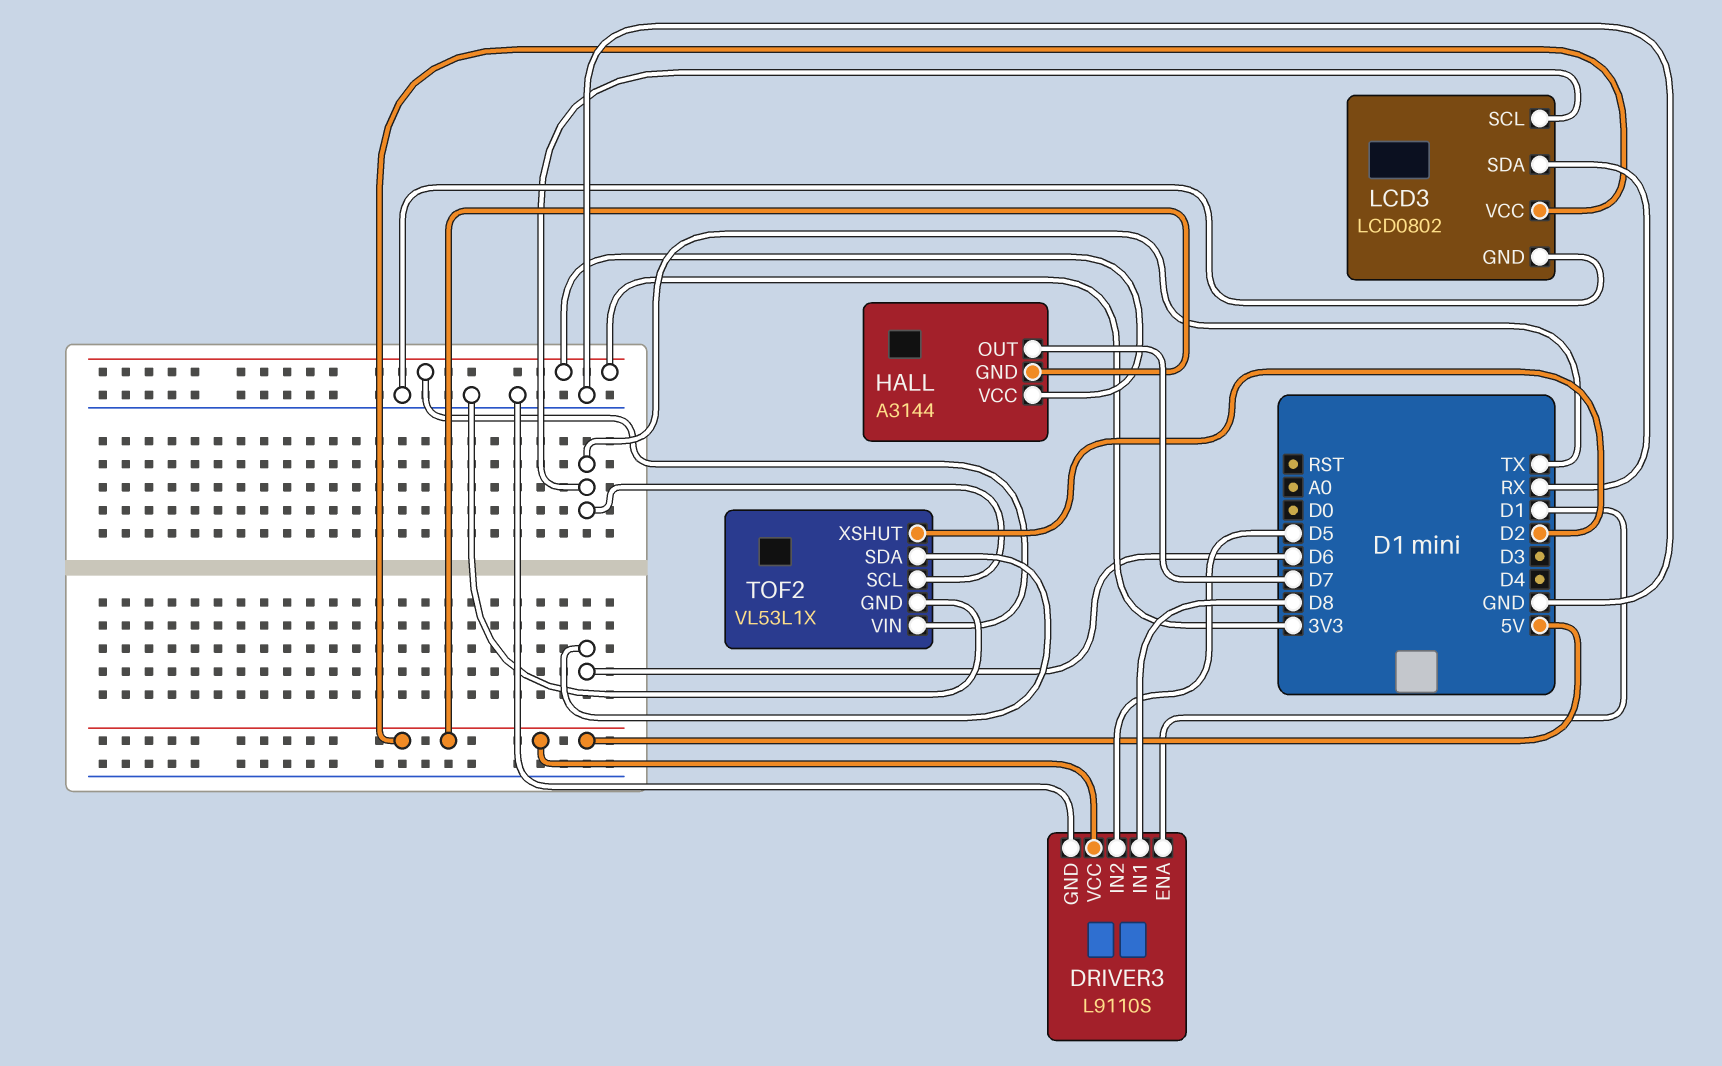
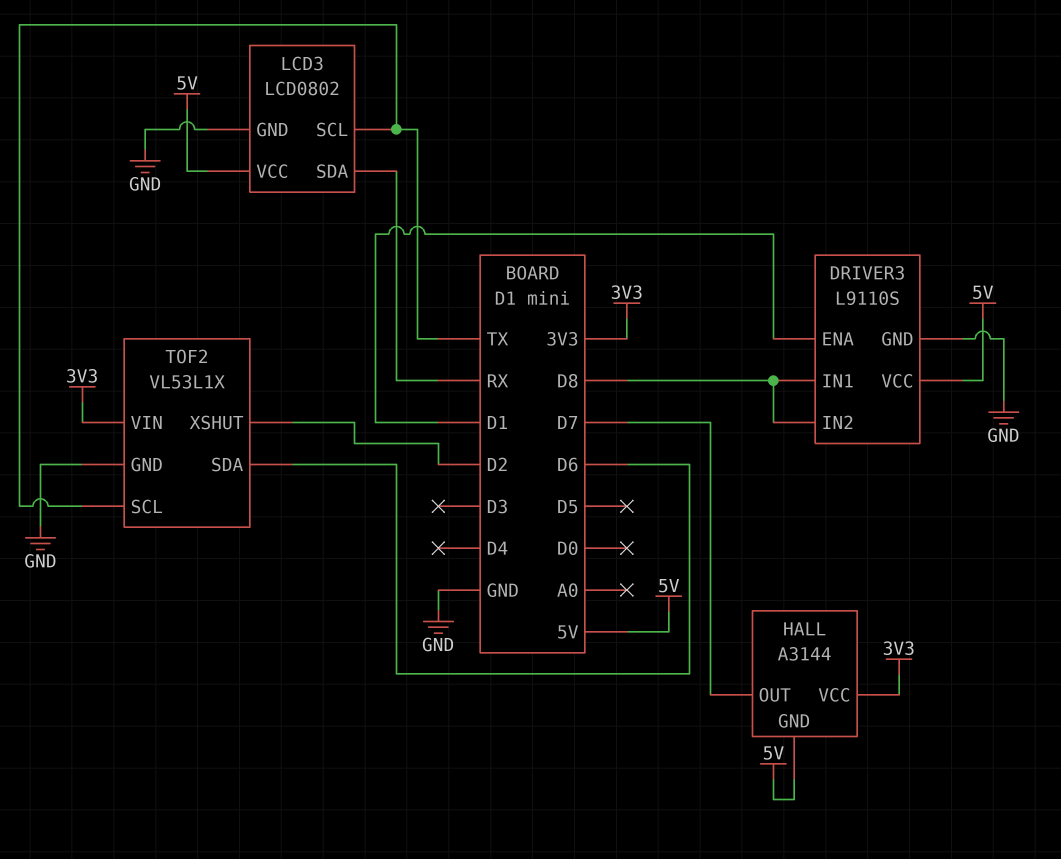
DRIVER3 pin IN2: D5 -> D8

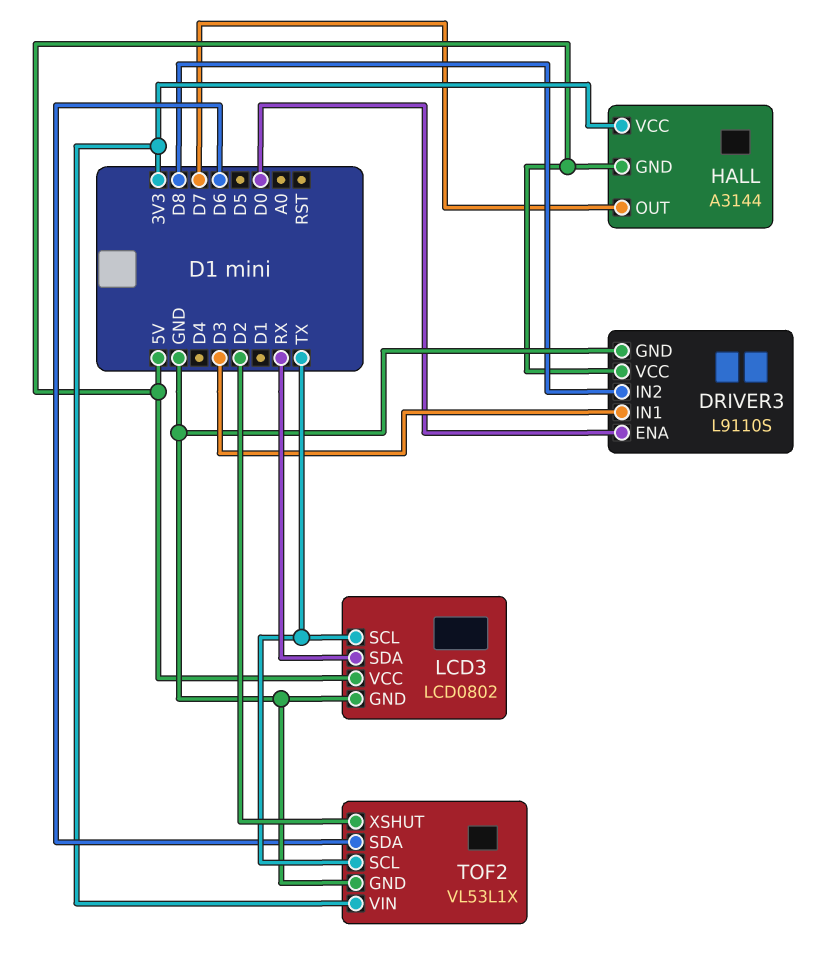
DRIVER3 pin ENA: D1 -> D0
DRIVER3 pin IN1: D8 -> D3

